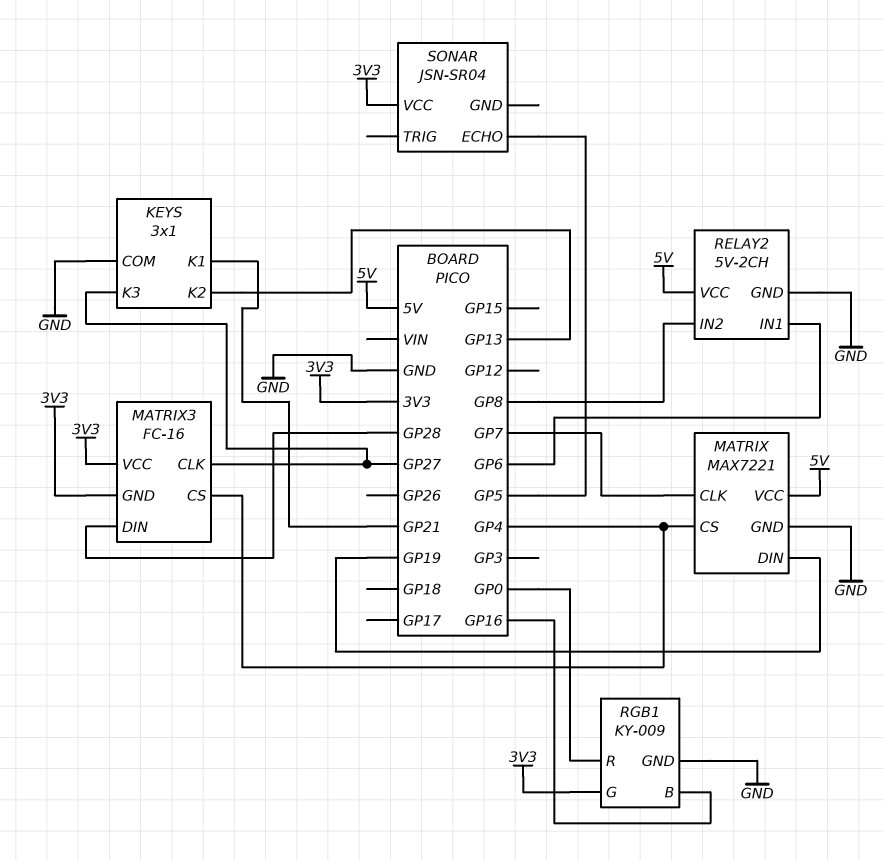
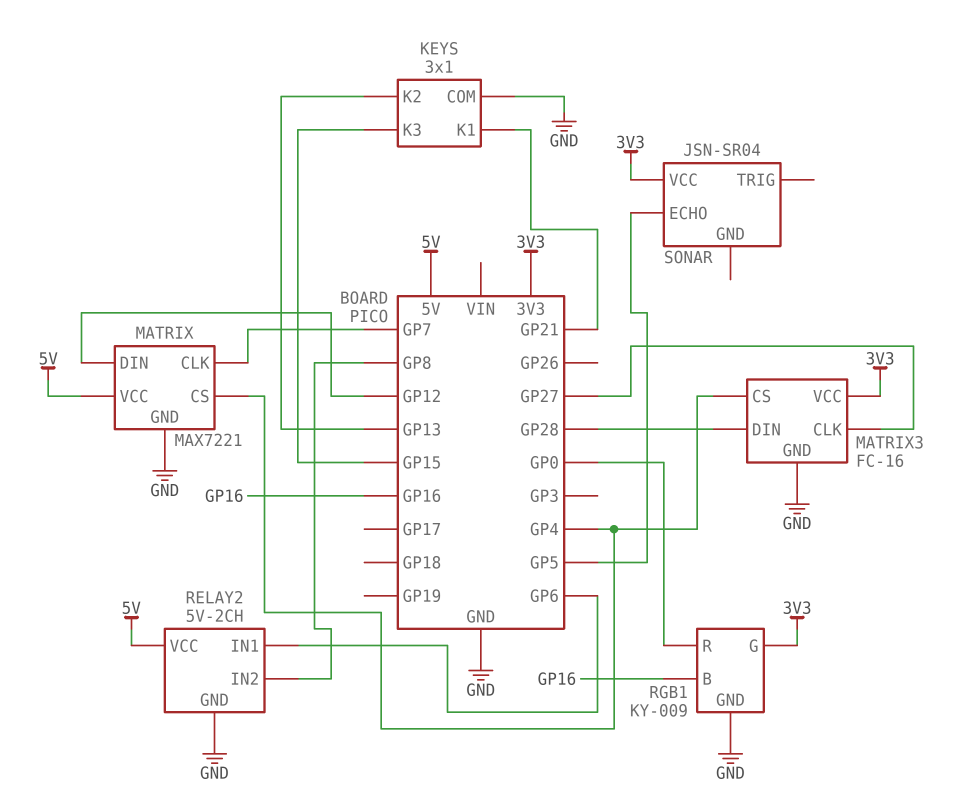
KEYS pin K3: GP27 -> GP15
MATRIX pin DIN: GP19 -> GP12
MATRIX3 pin GND: 3V3 -> GND

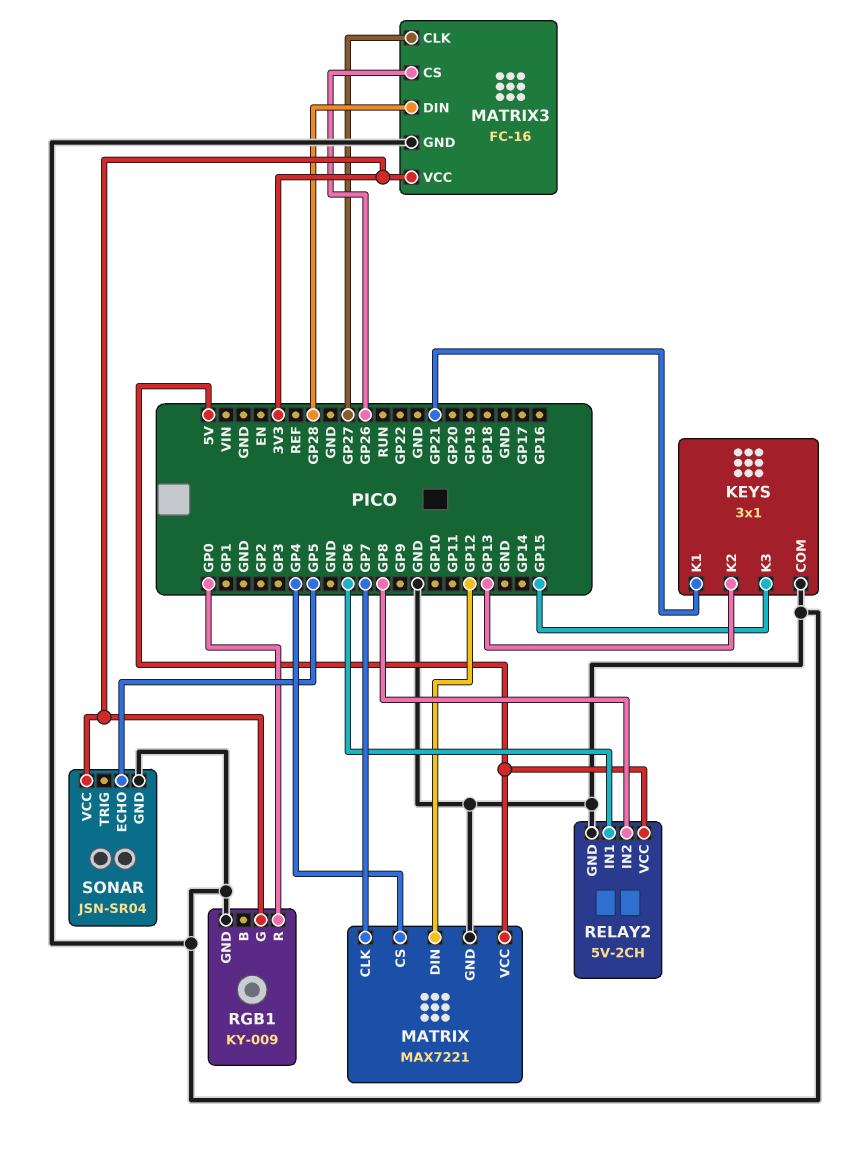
MATRIX3 pin CS: GP4 -> GP26
RGB1 pin B: GP16 -> none
SONAR pin GND: none -> GND

